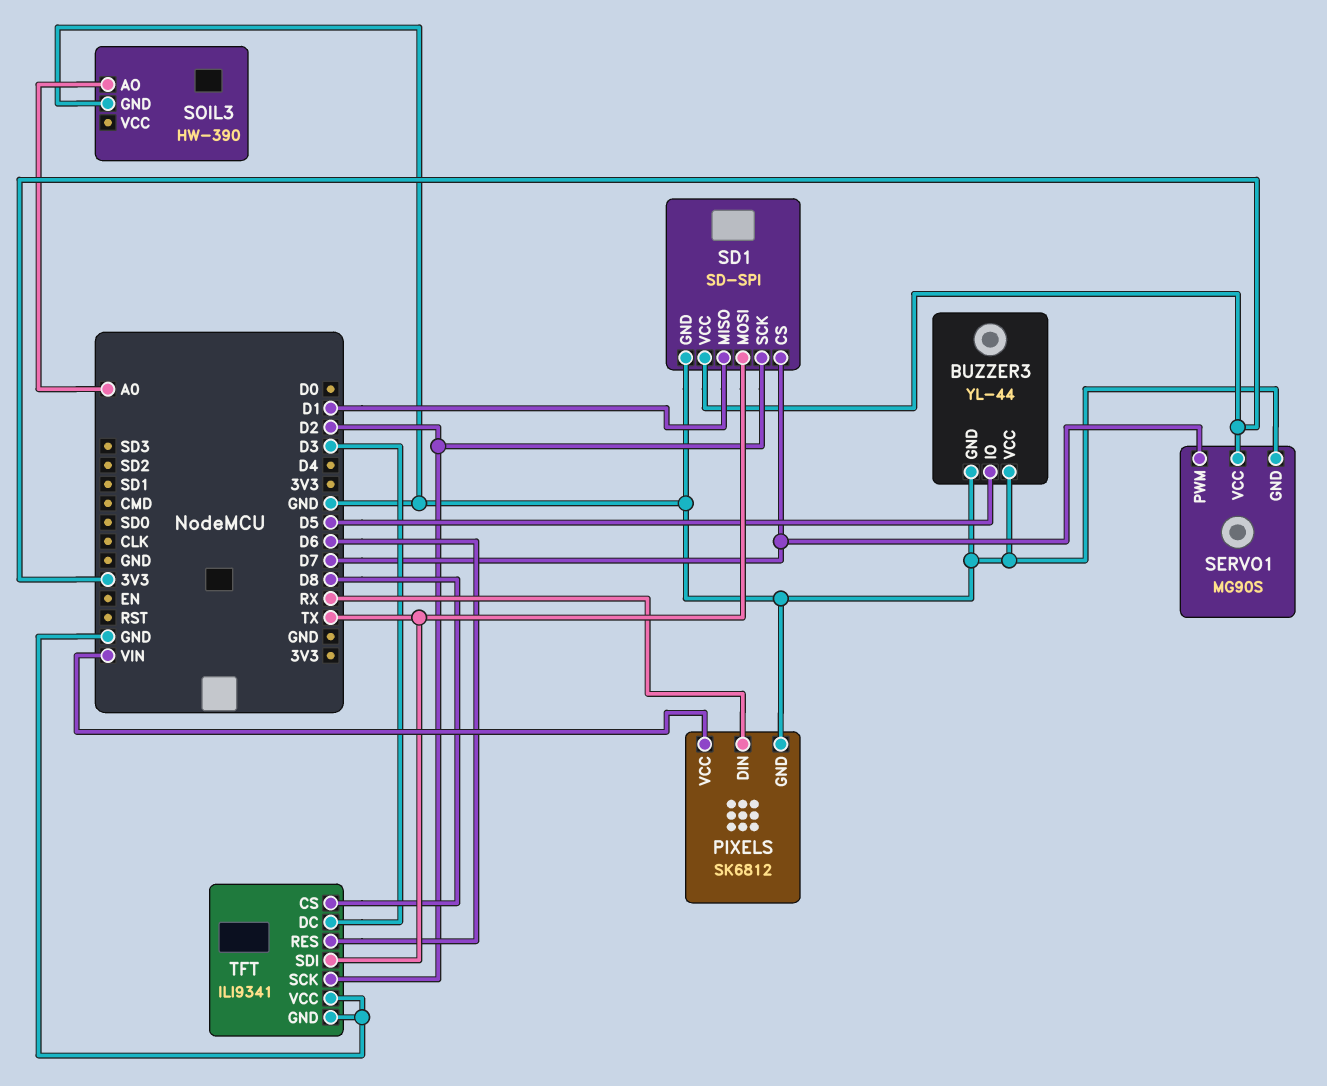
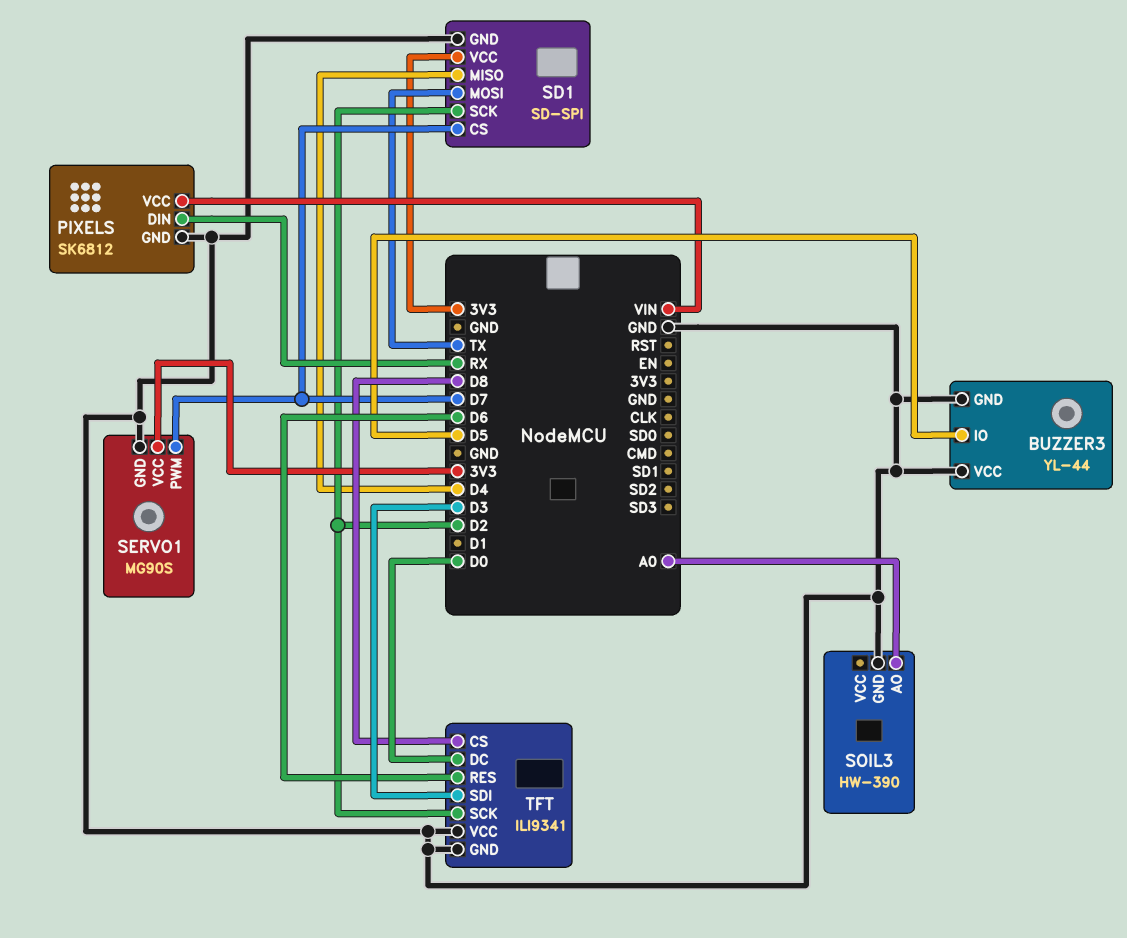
SD1 pin MISO: D1 -> D4
TFT pin DC: D3 -> D0
TFT pin SDI: TX -> D3

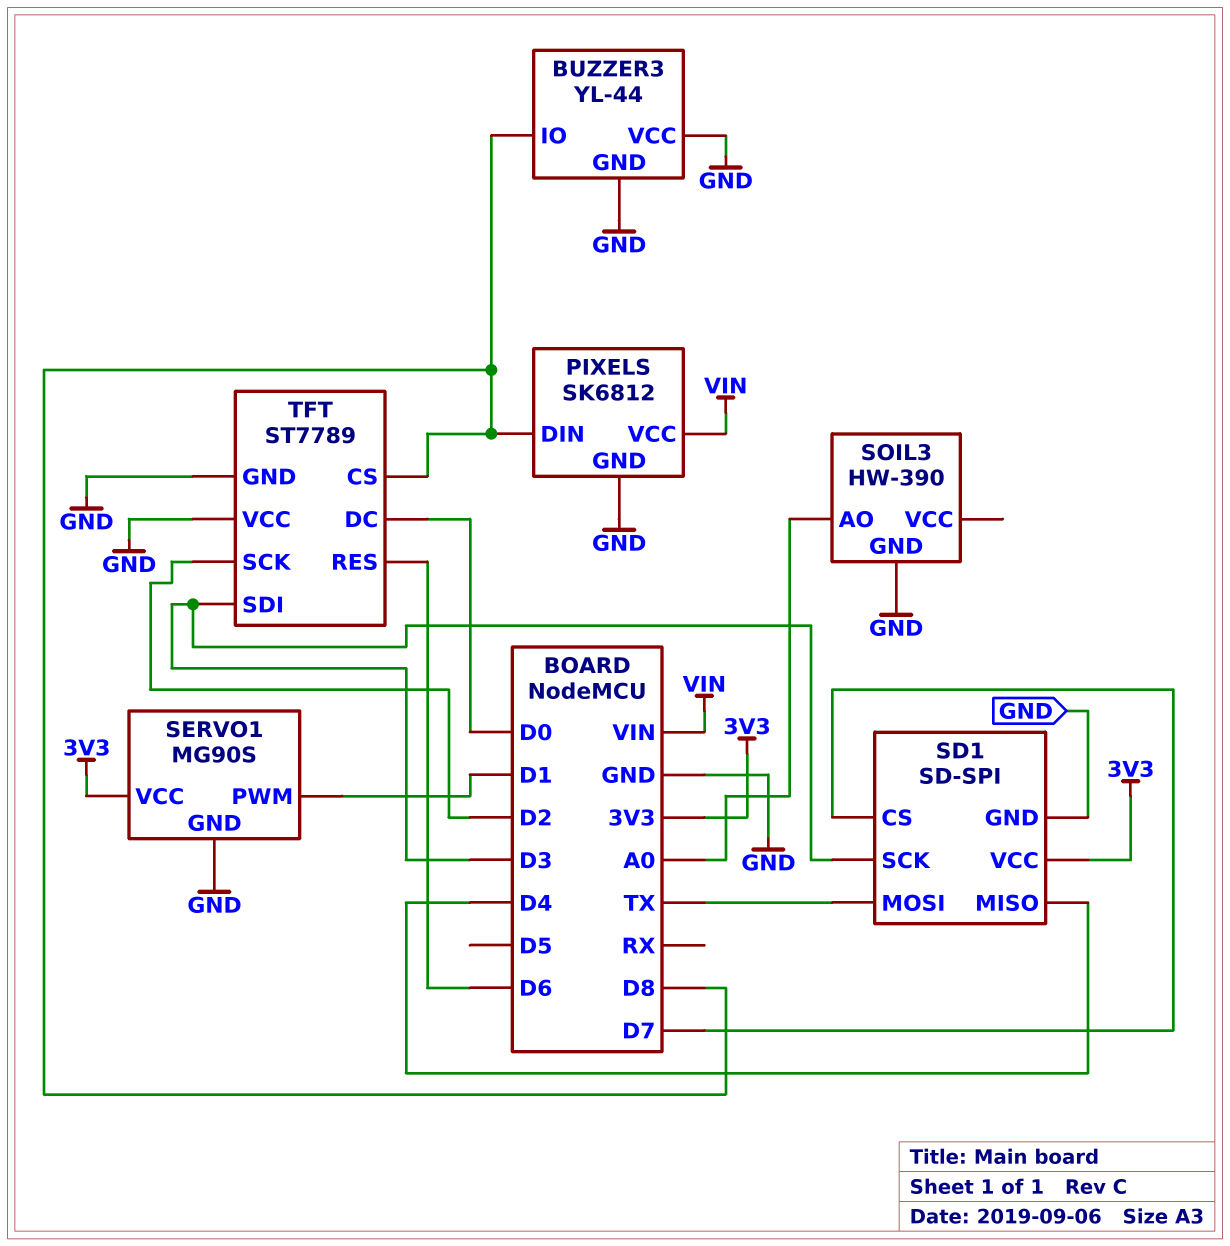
BUZZER3 pin IO: D5 -> D8
PIXELS pin DIN: RX -> D8
SD1 pin SCK: D2 -> D3
SERVO1 pin PWM: D7 -> D1
TFT: ILI9341 -> ST7789

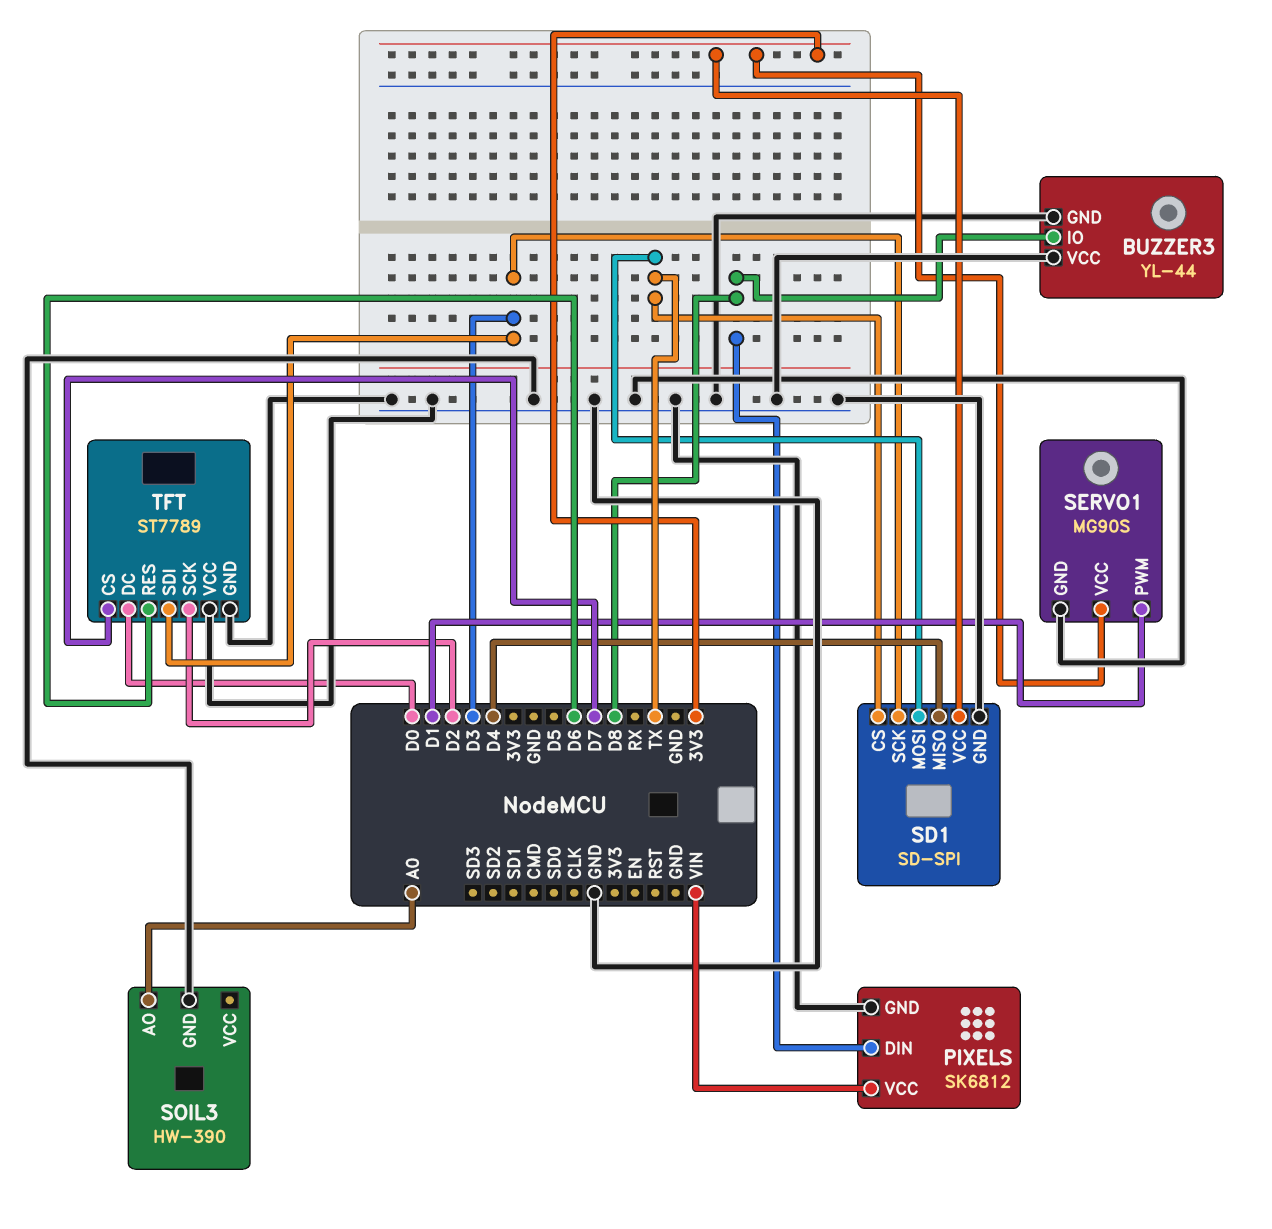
SD1 pin CS: D7 -> TX
TFT pin CS: D8 -> D7

